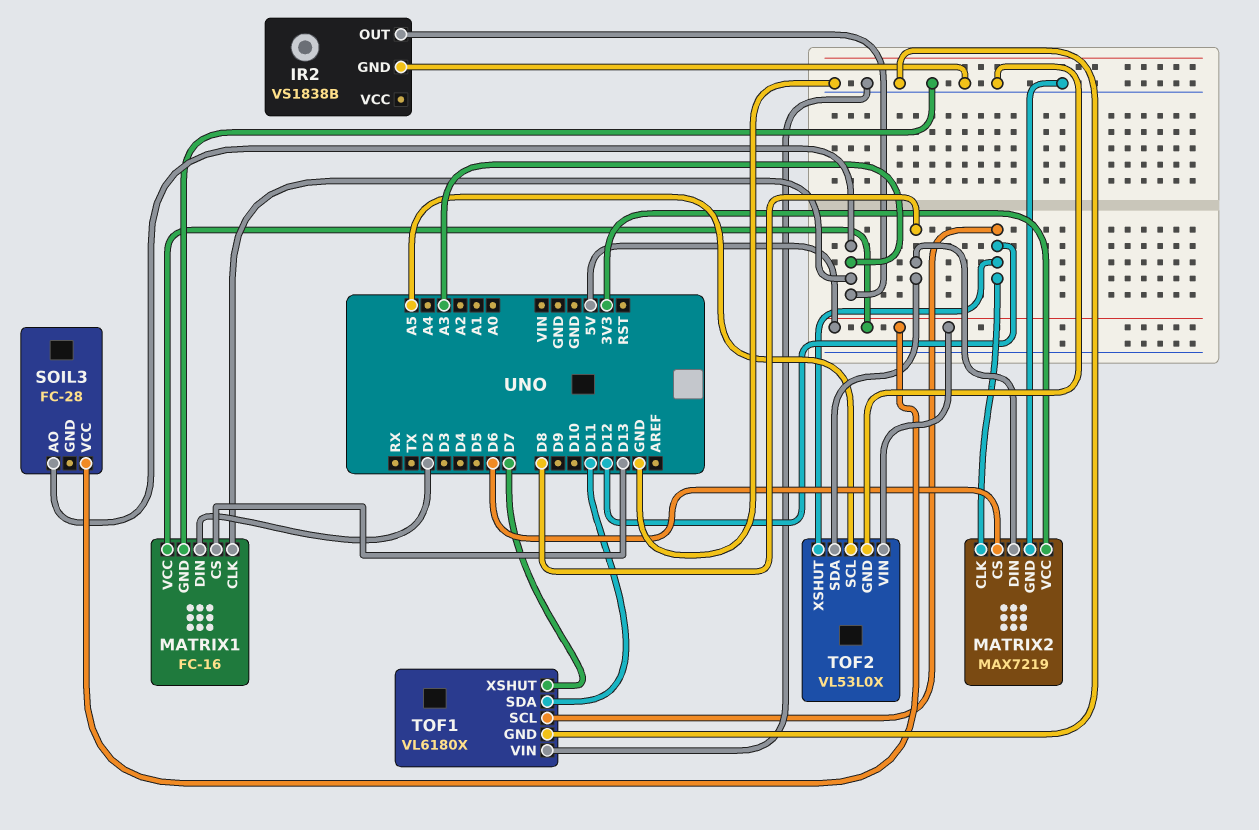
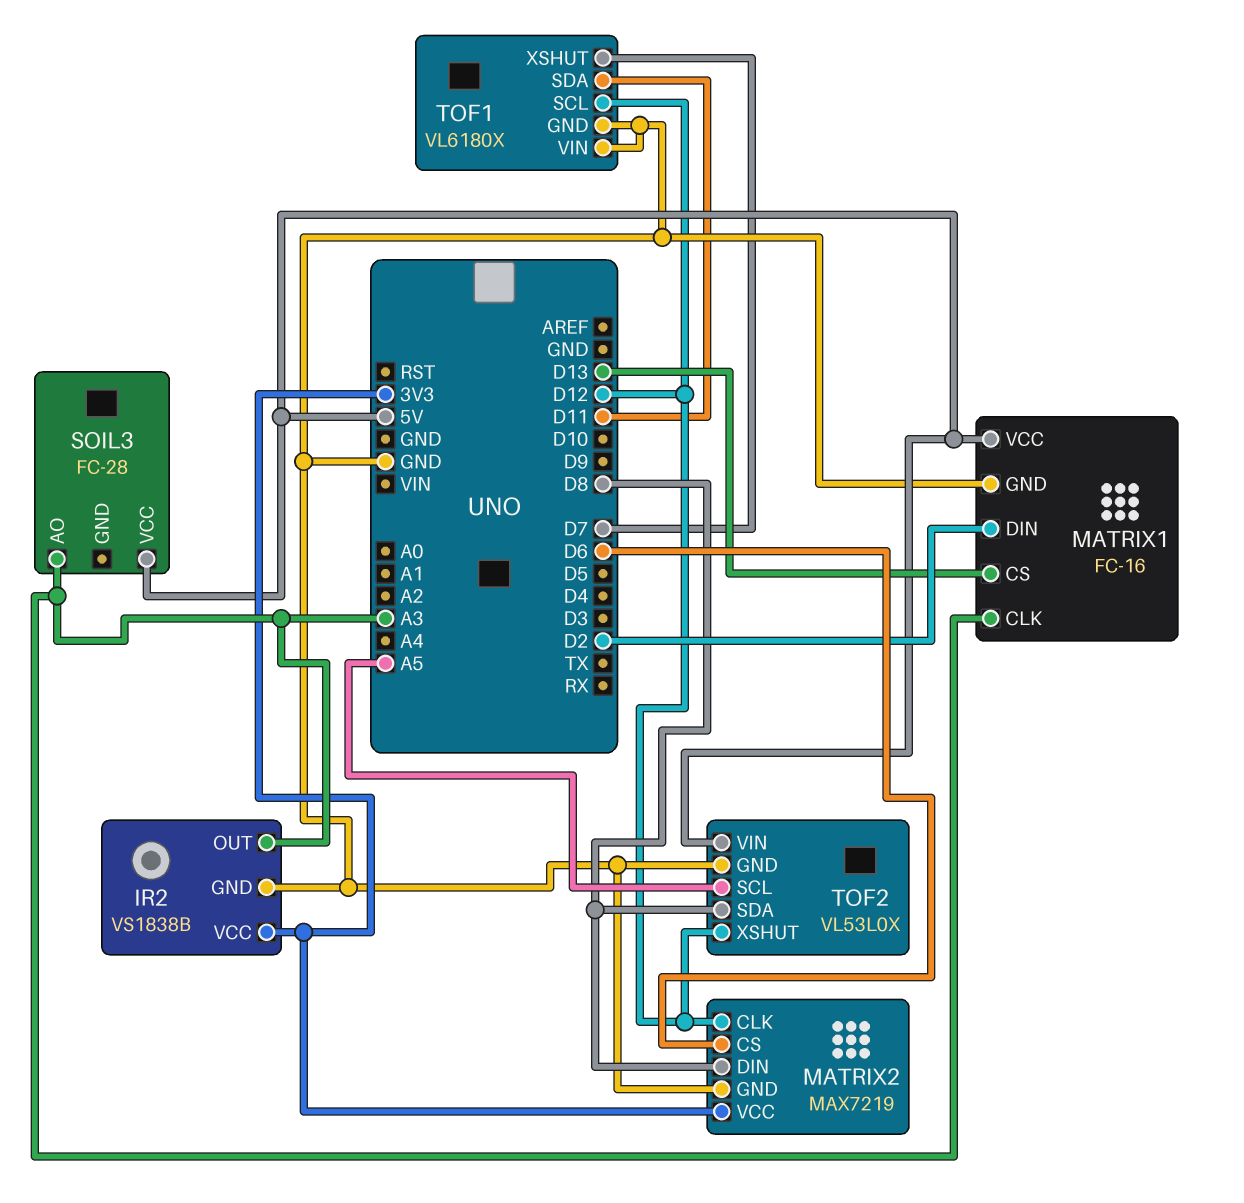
IR2 pin VCC: none -> 3V3

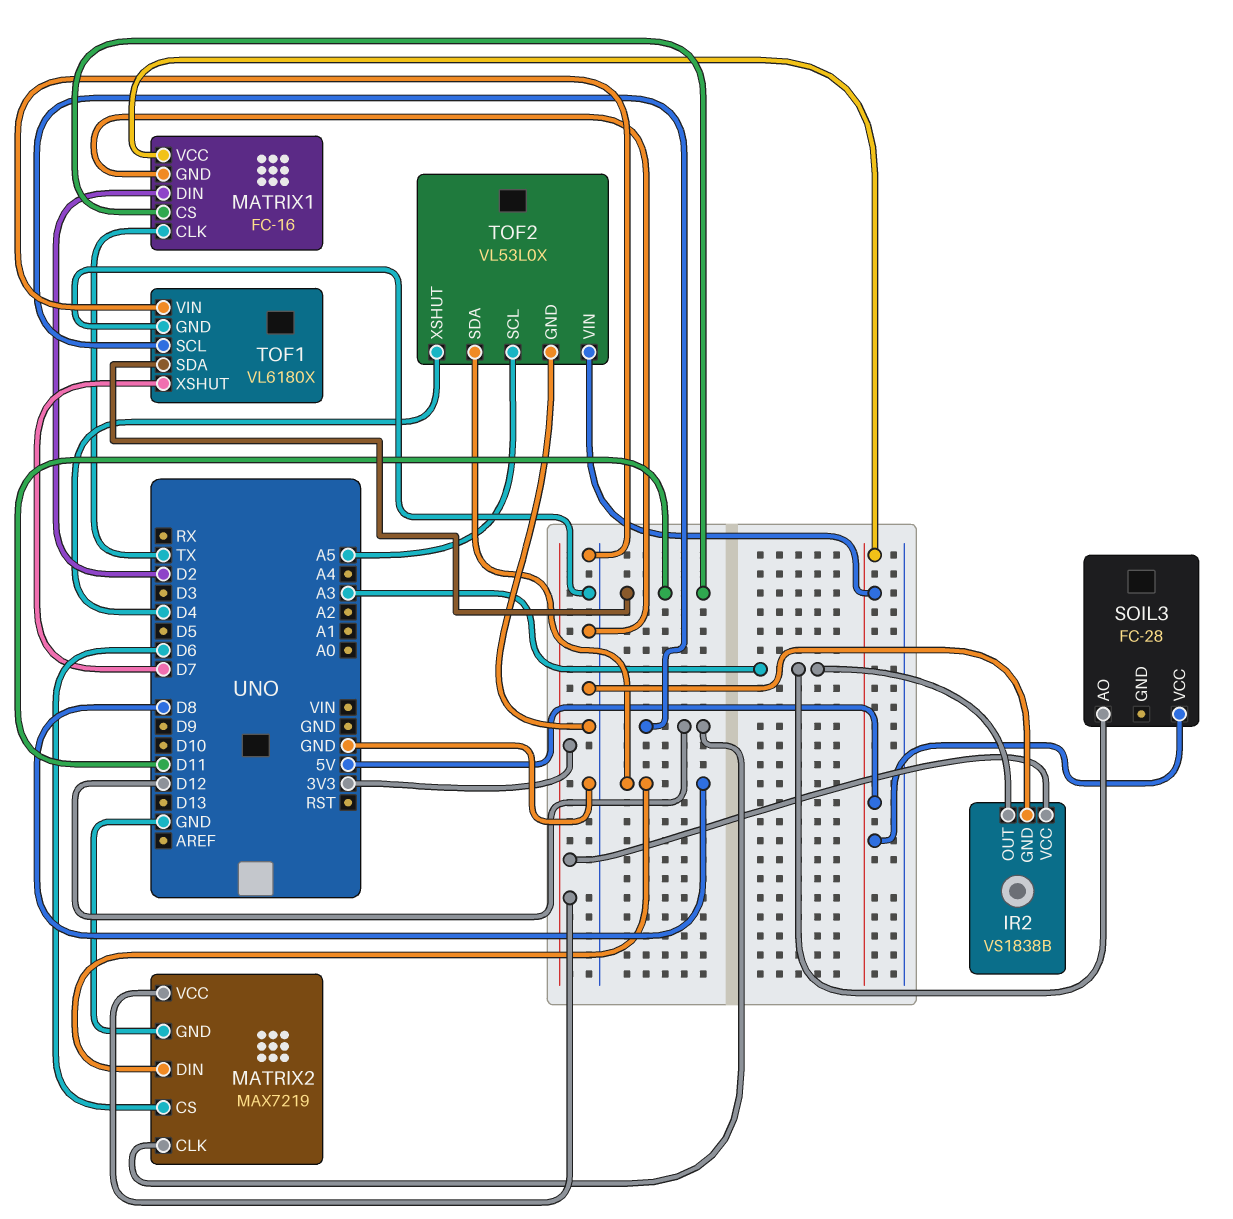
MATRIX1 pin CLK: A3 -> TX
MATRIX1 pin CS: D13 -> D11
TOF2 pin XSHUT: D12 -> D4

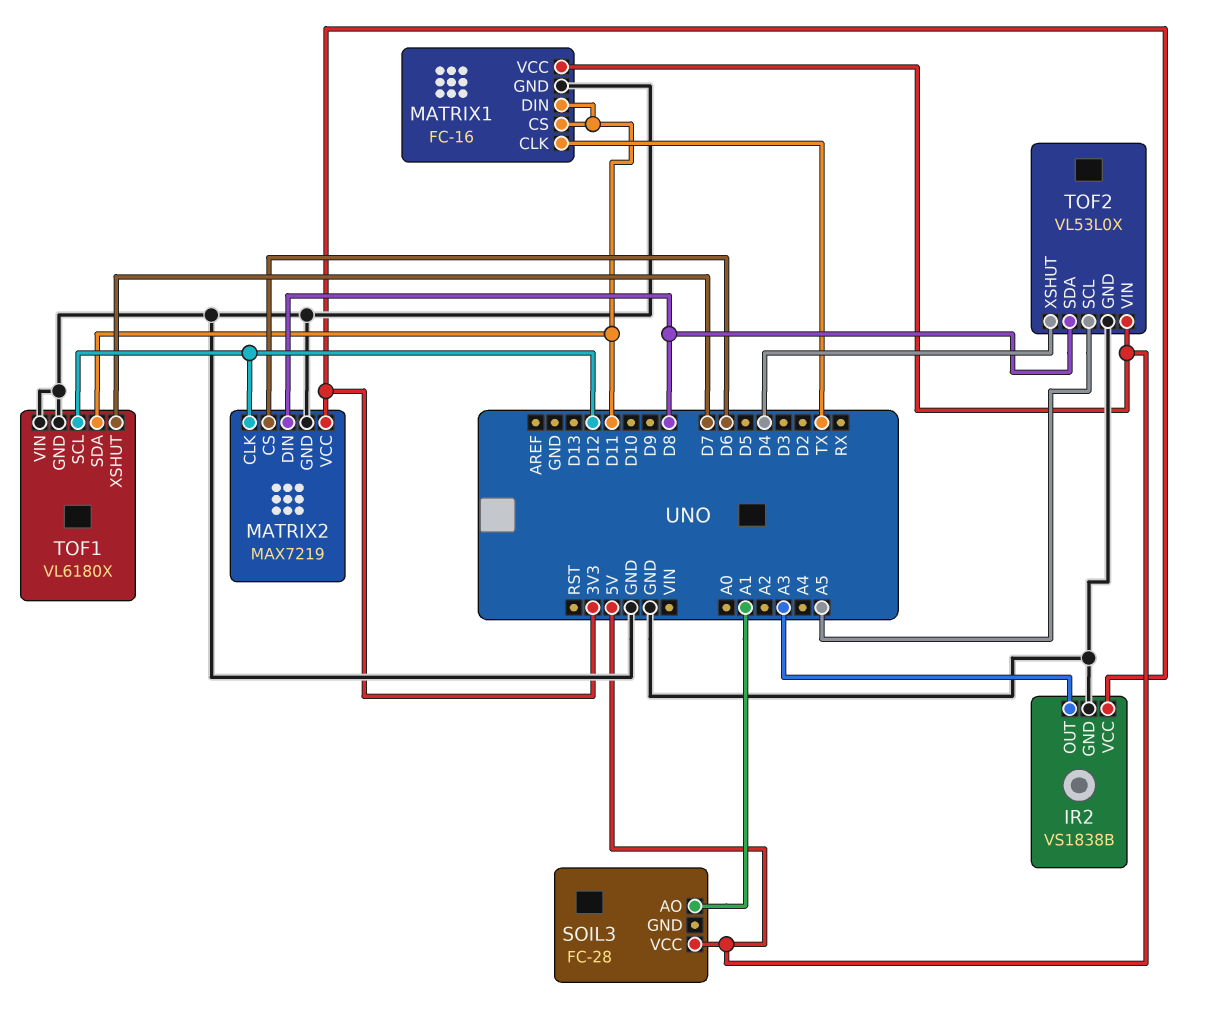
MATRIX1 pin DIN: D2 -> D11
SOIL3 pin AO: A3 -> A1

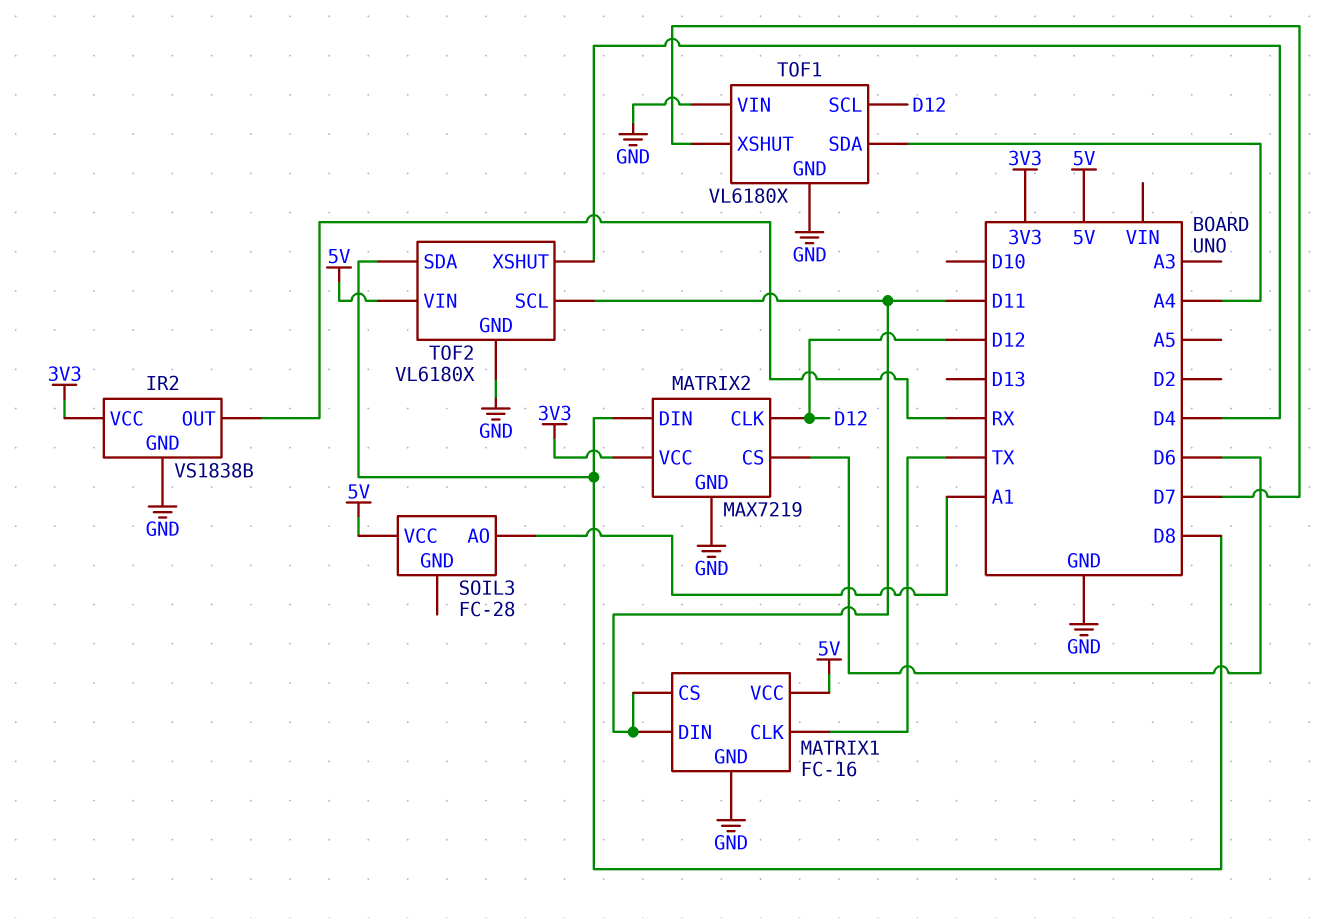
IR2 pin OUT: A3 -> RX
TOF1 pin SDA: D11 -> A4
TOF2: VL53L0X -> VL6180X
TOF2 pin SCL: A5 -> D11

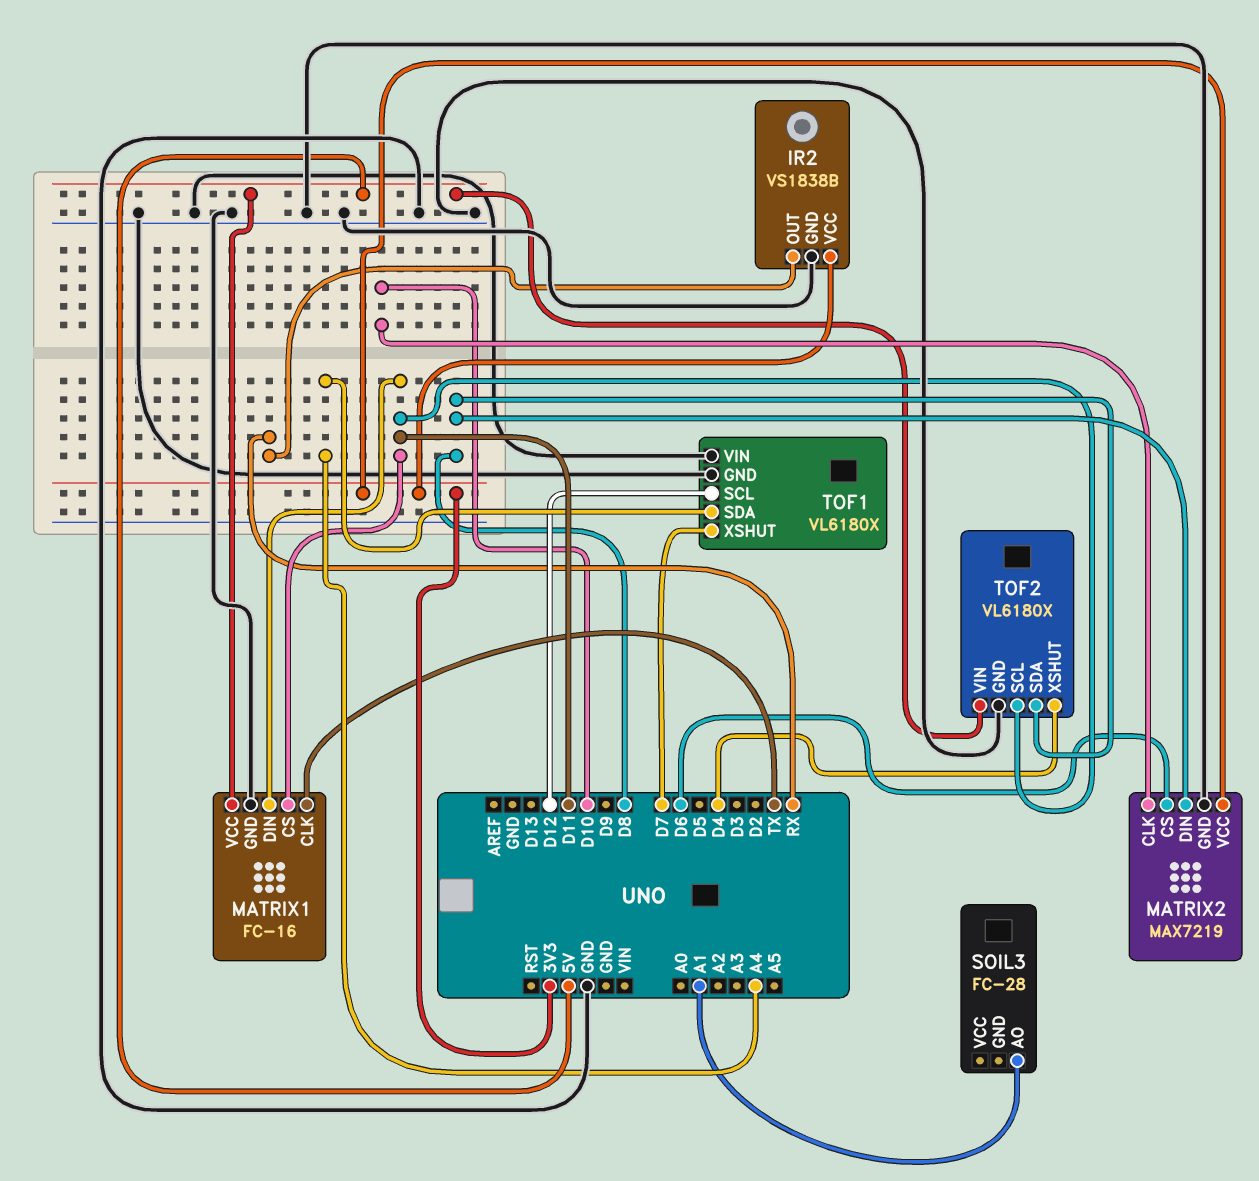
MATRIX2 pin CLK: D12 -> D10
SOIL3 pin VCC: 5V -> none

